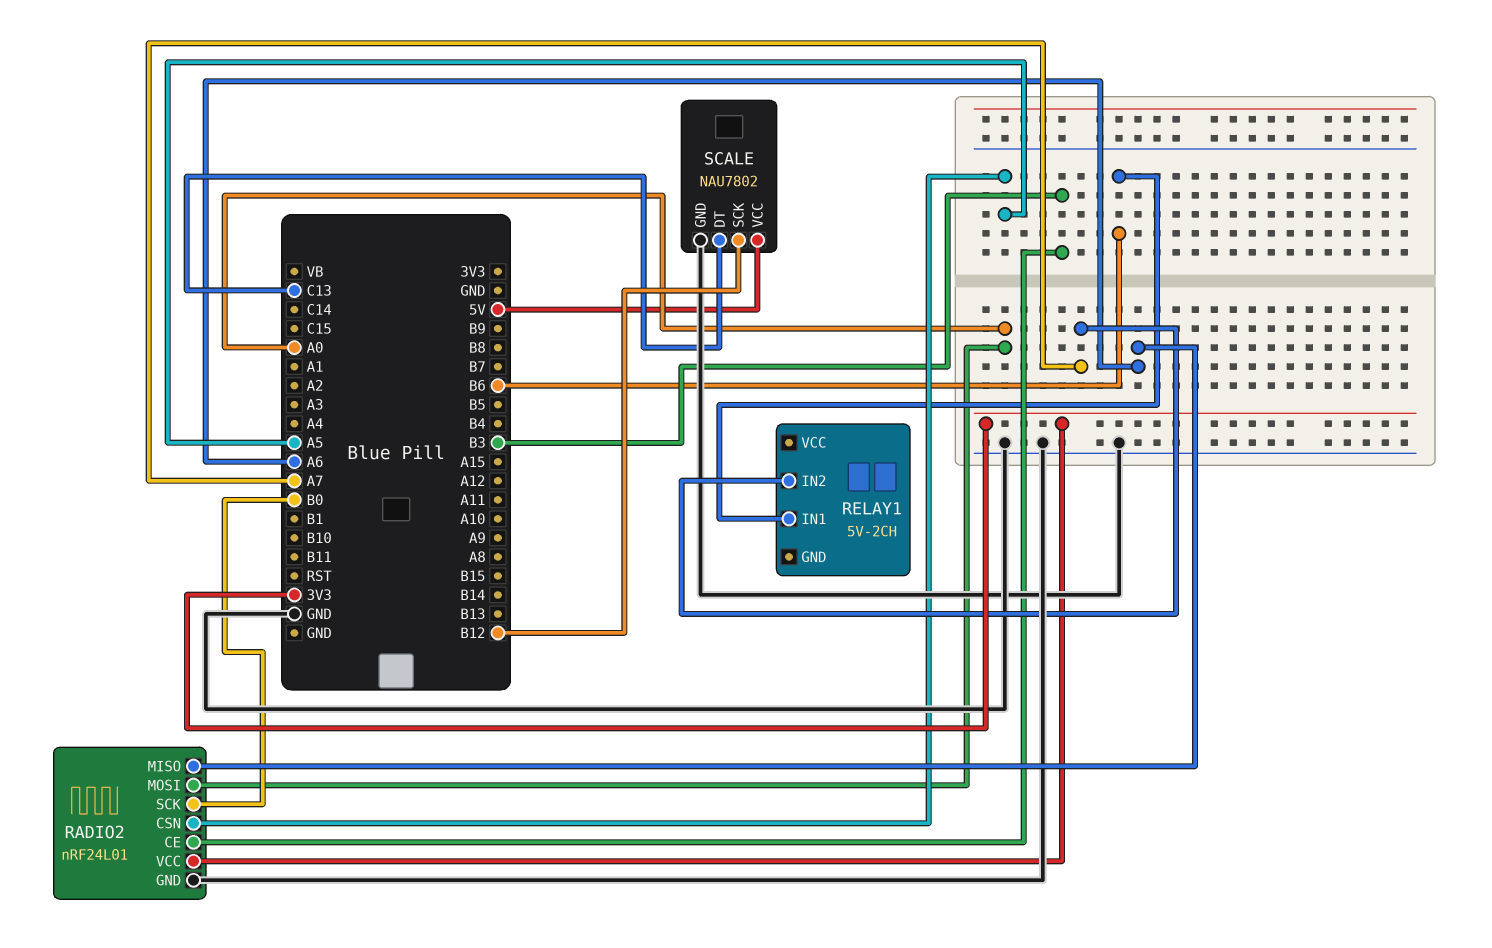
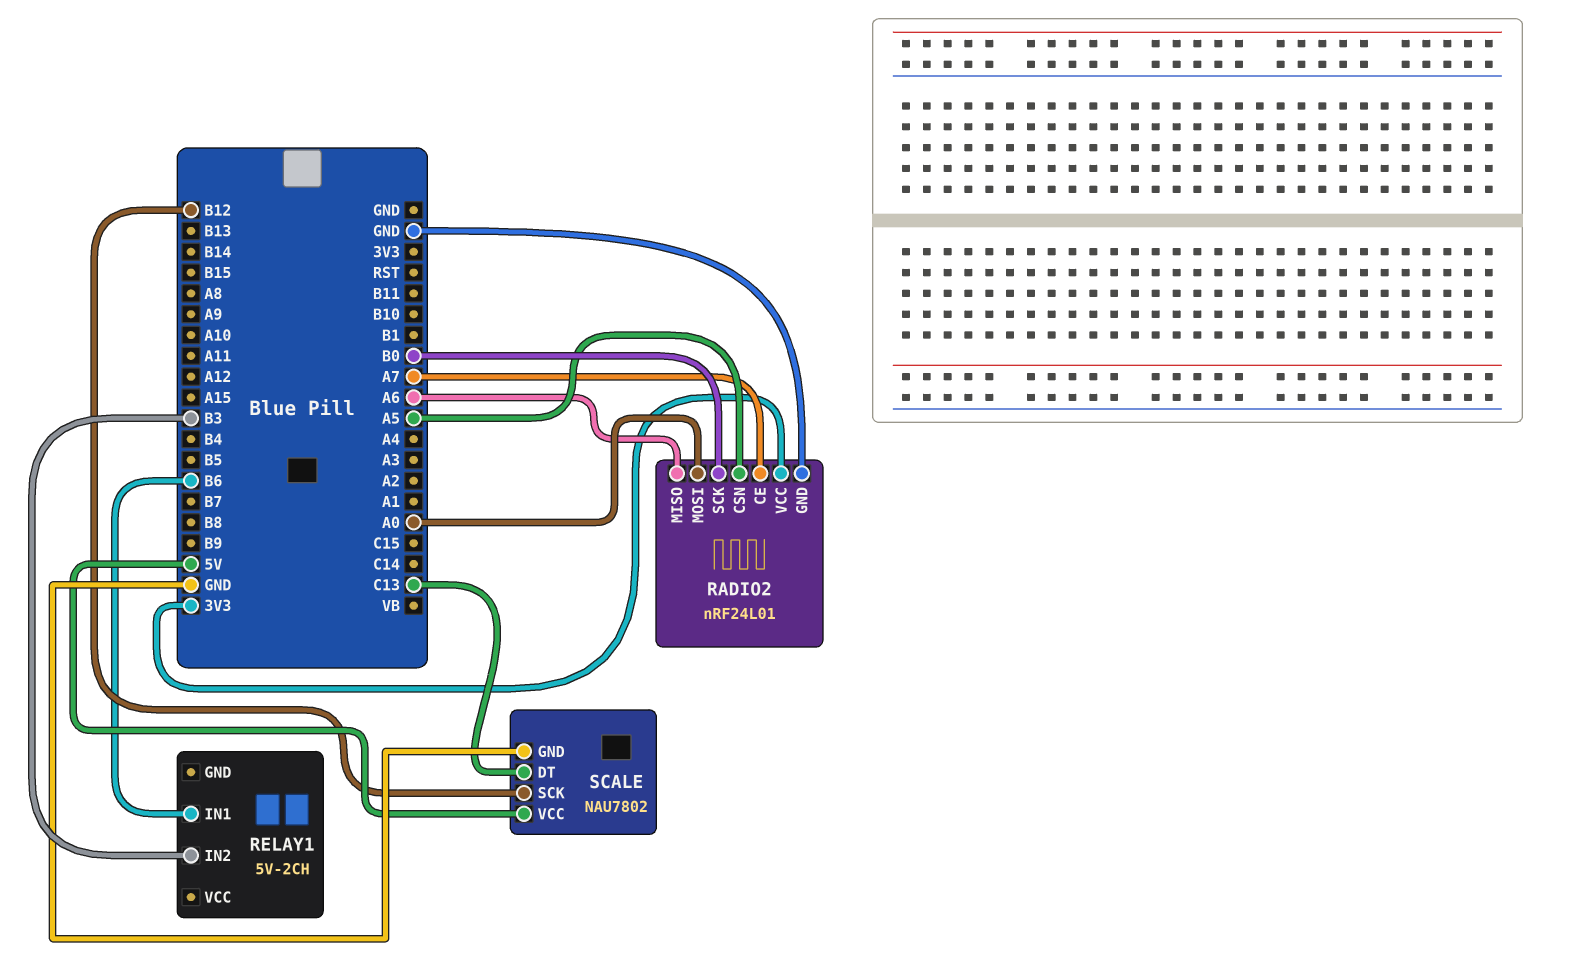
RADIO2 pin CE: B3 -> A7
RELAY1 pin IN2: A7 -> B3

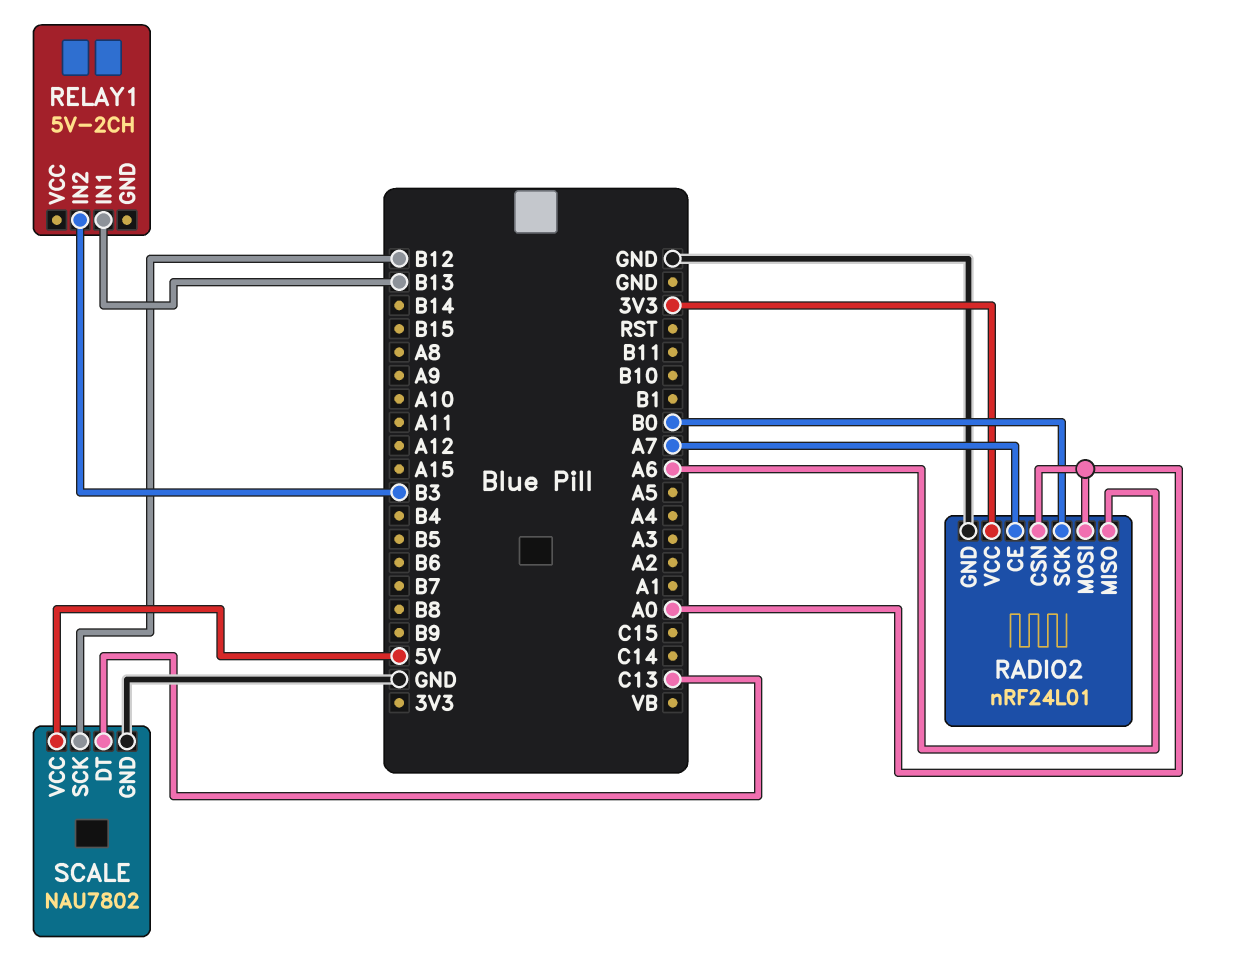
RADIO2 pin CSN: A5 -> A0
RELAY1 pin IN1: B6 -> B13

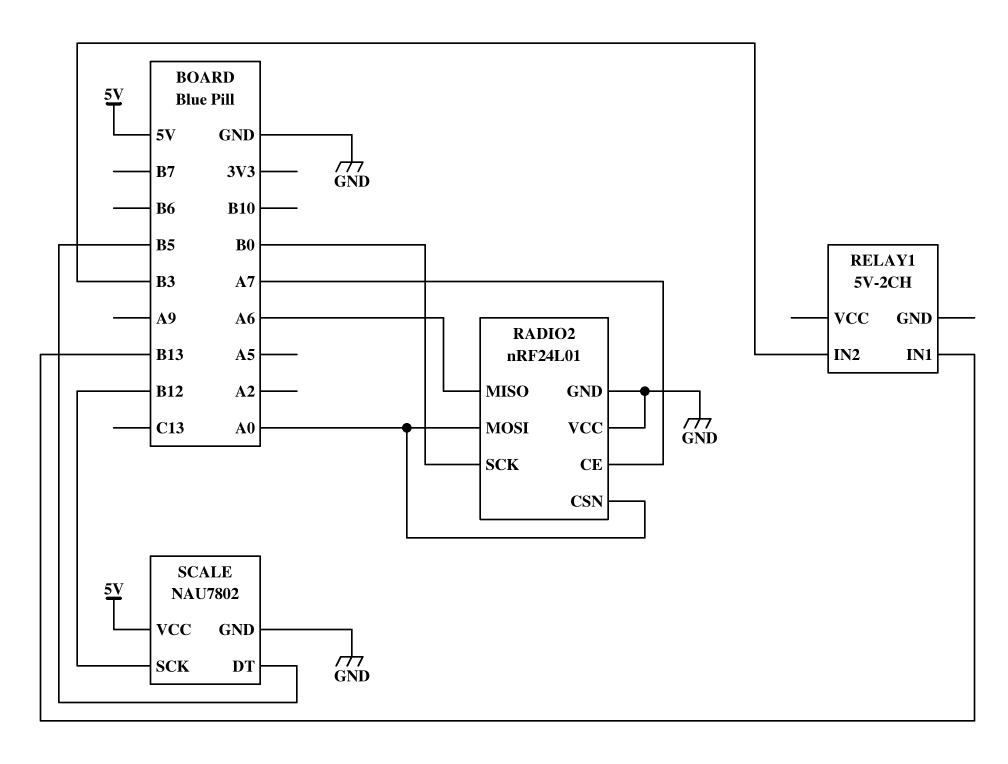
RADIO2 pin VCC: 3V3 -> GND
SCALE pin DT: C13 -> B5

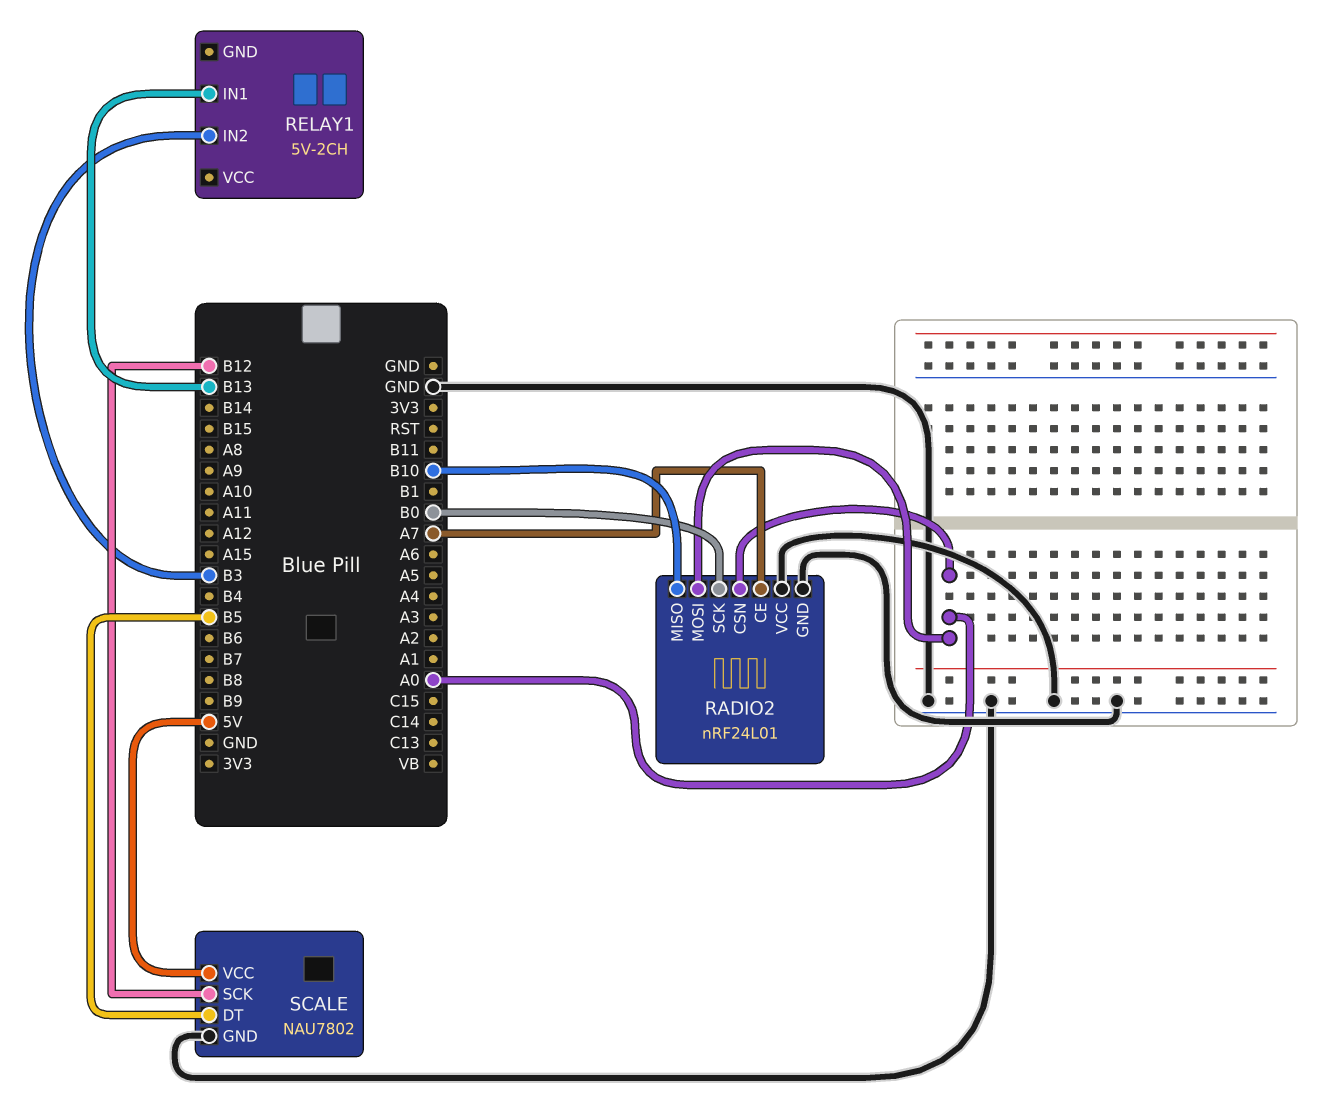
RADIO2 pin MISO: A6 -> B10

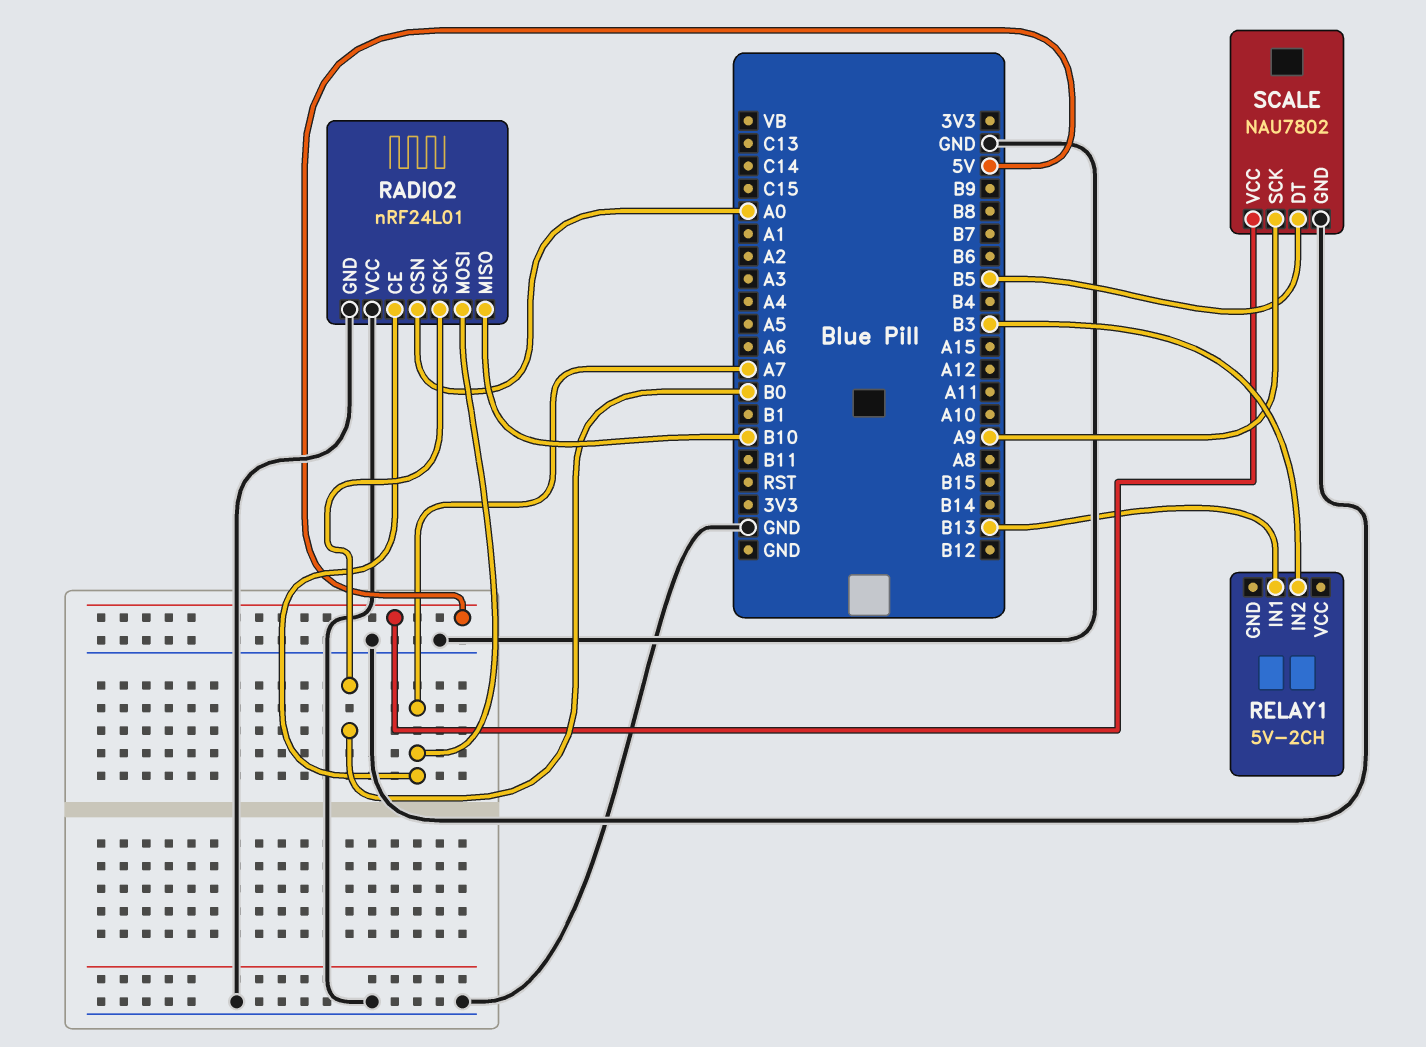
RADIO2 pin MOSI: A0 -> A7
SCALE pin SCK: B12 -> A9

